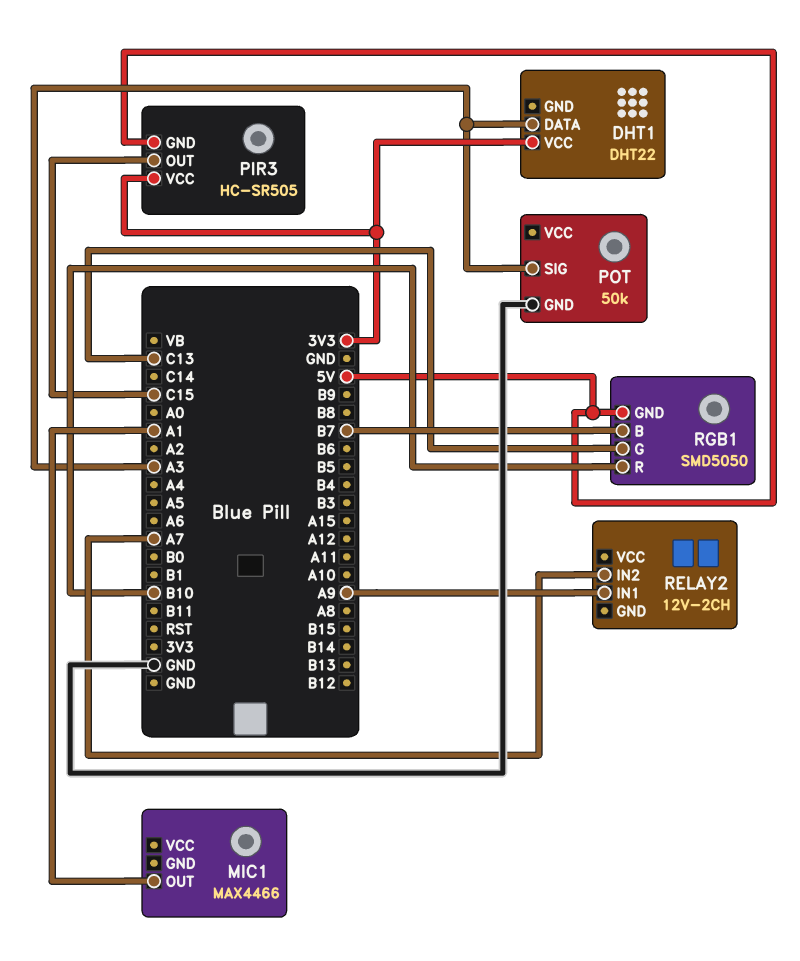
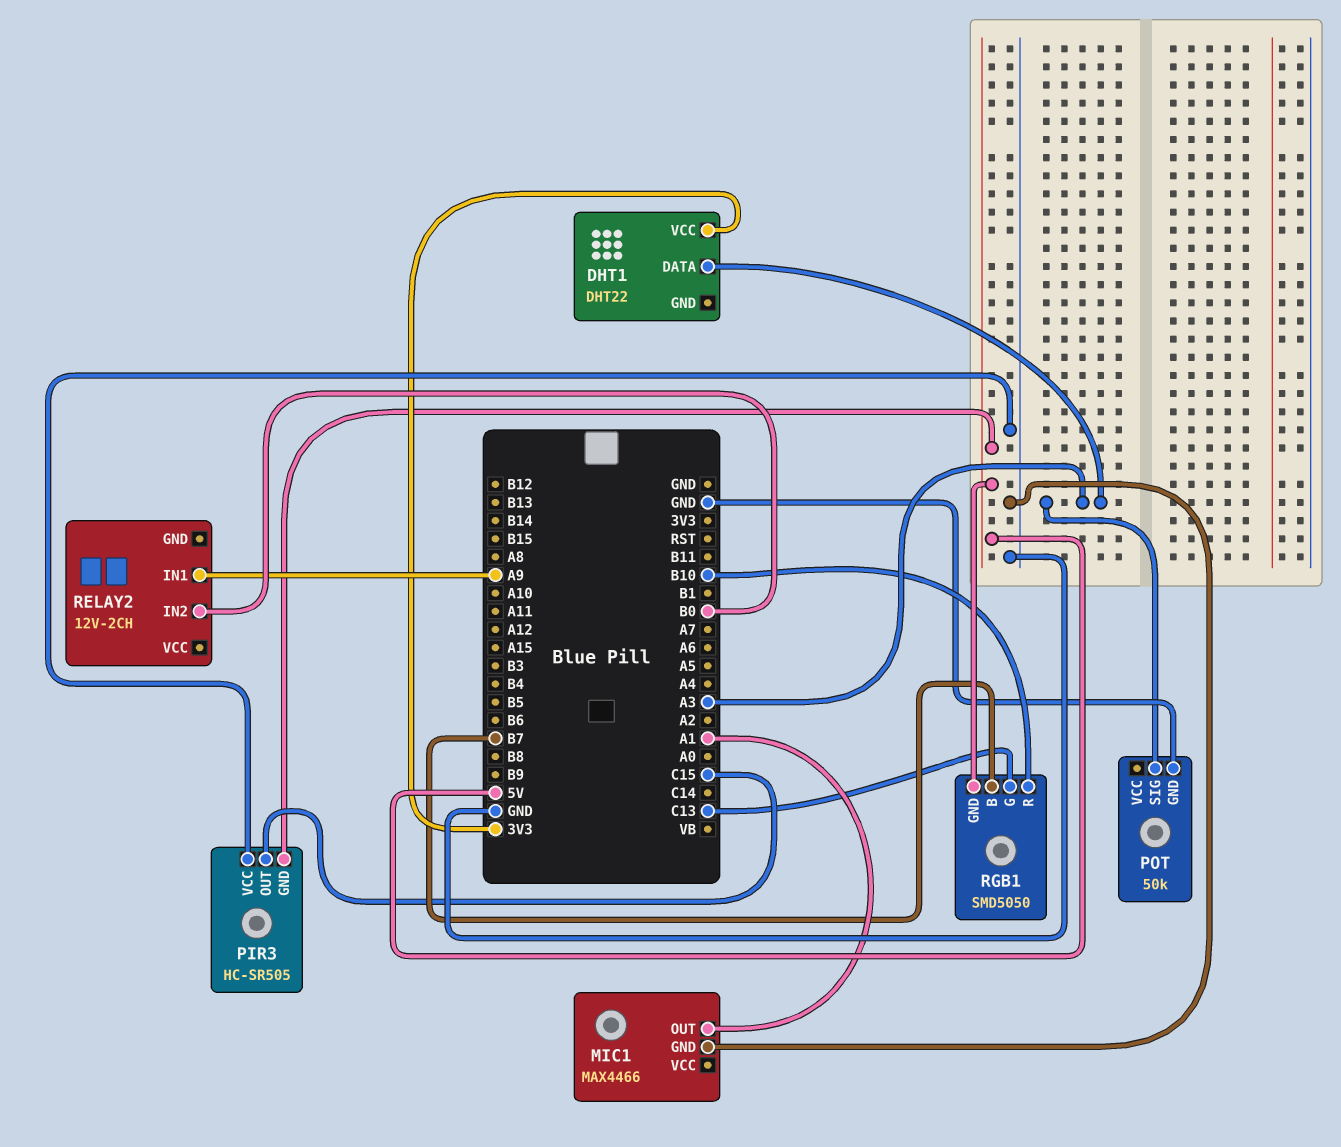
MIC1 pin GND: none -> GND
PIR3 pin VCC: 3V3 -> GND
RELAY2 pin IN2: A7 -> B0

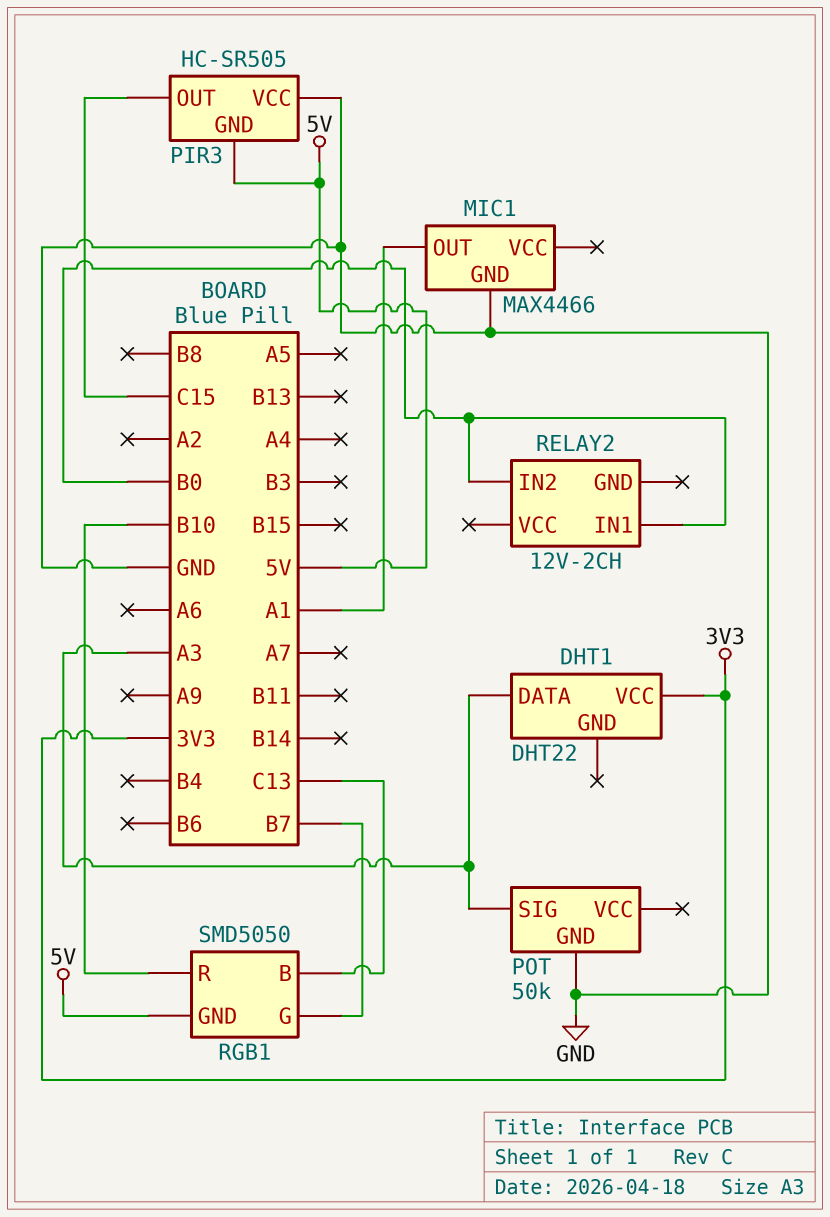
RELAY2 pin IN1: A9 -> B0
RGB1 pin B: B7 -> C13
RGB1 pin G: C13 -> B7

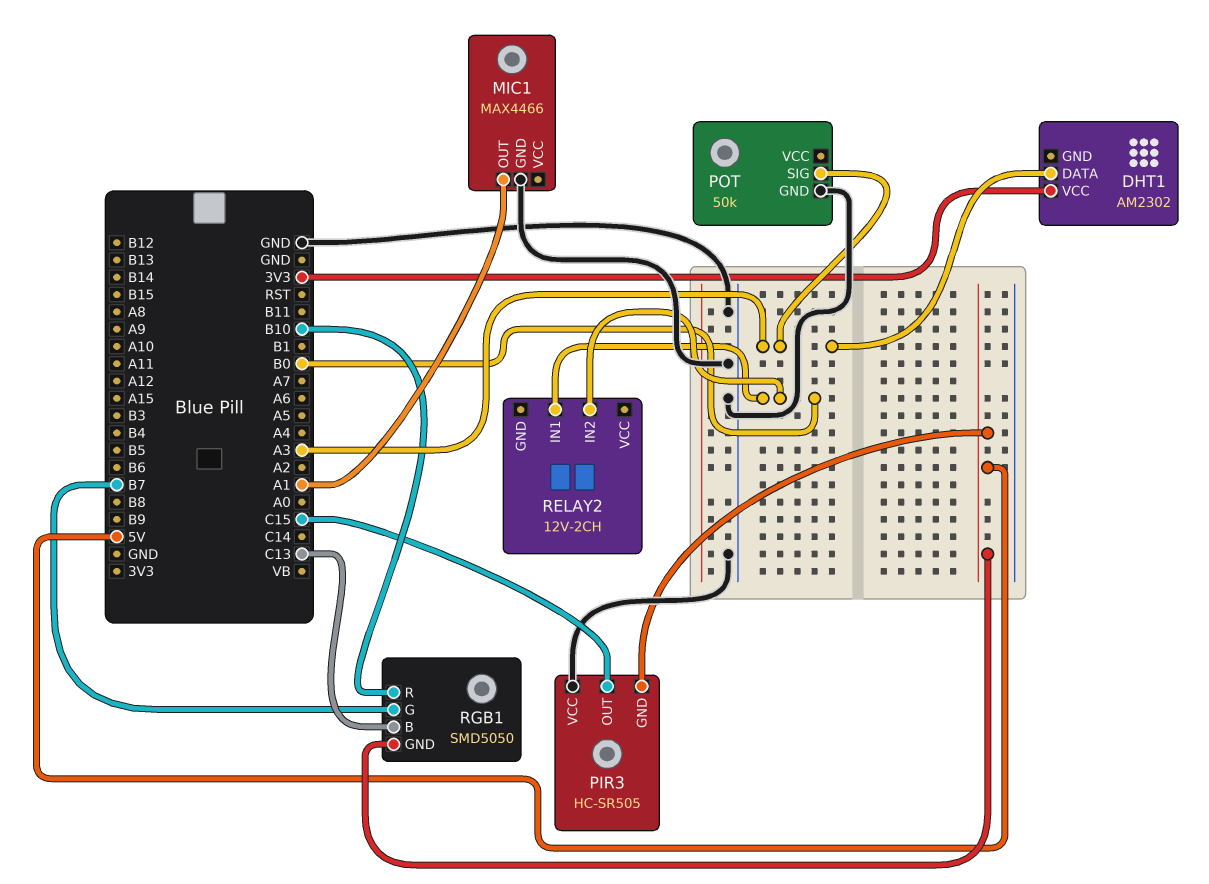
DHT1: DHT22 -> AM2302

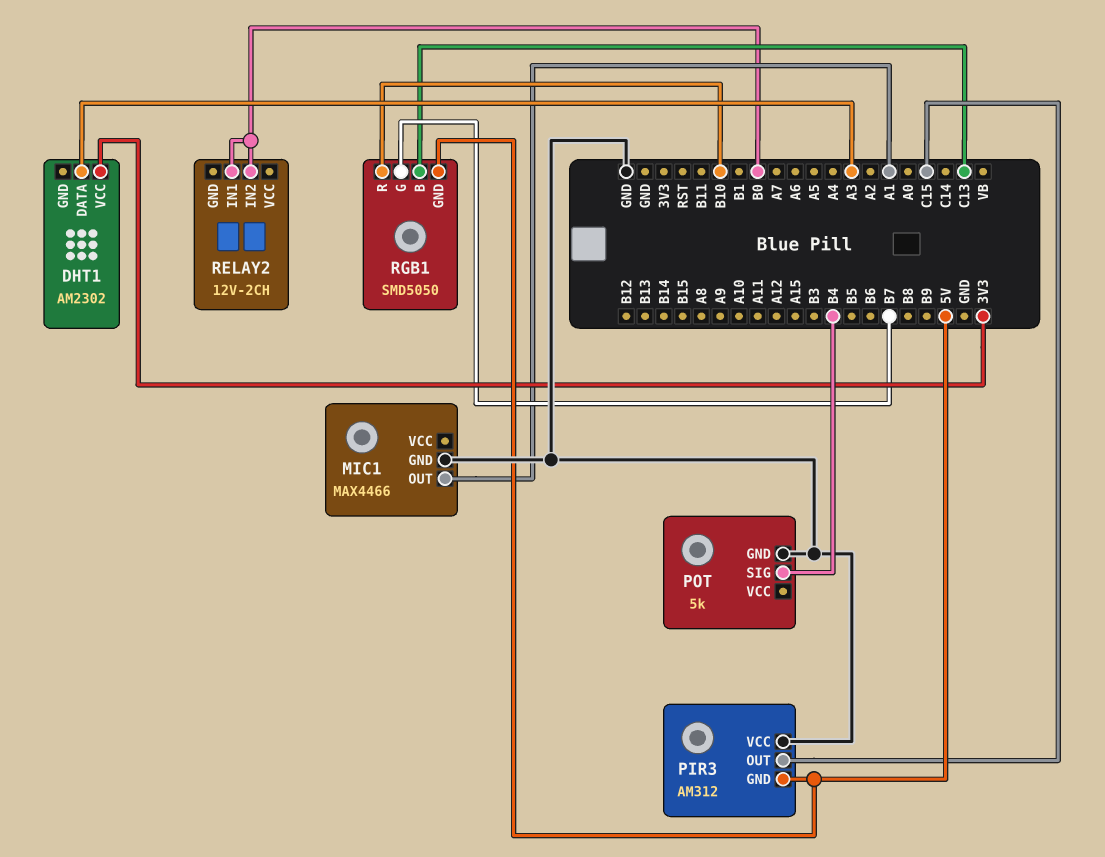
PIR3: HC-SR505 -> AM312
POT: 50k -> 5k
POT pin SIG: A3 -> B4

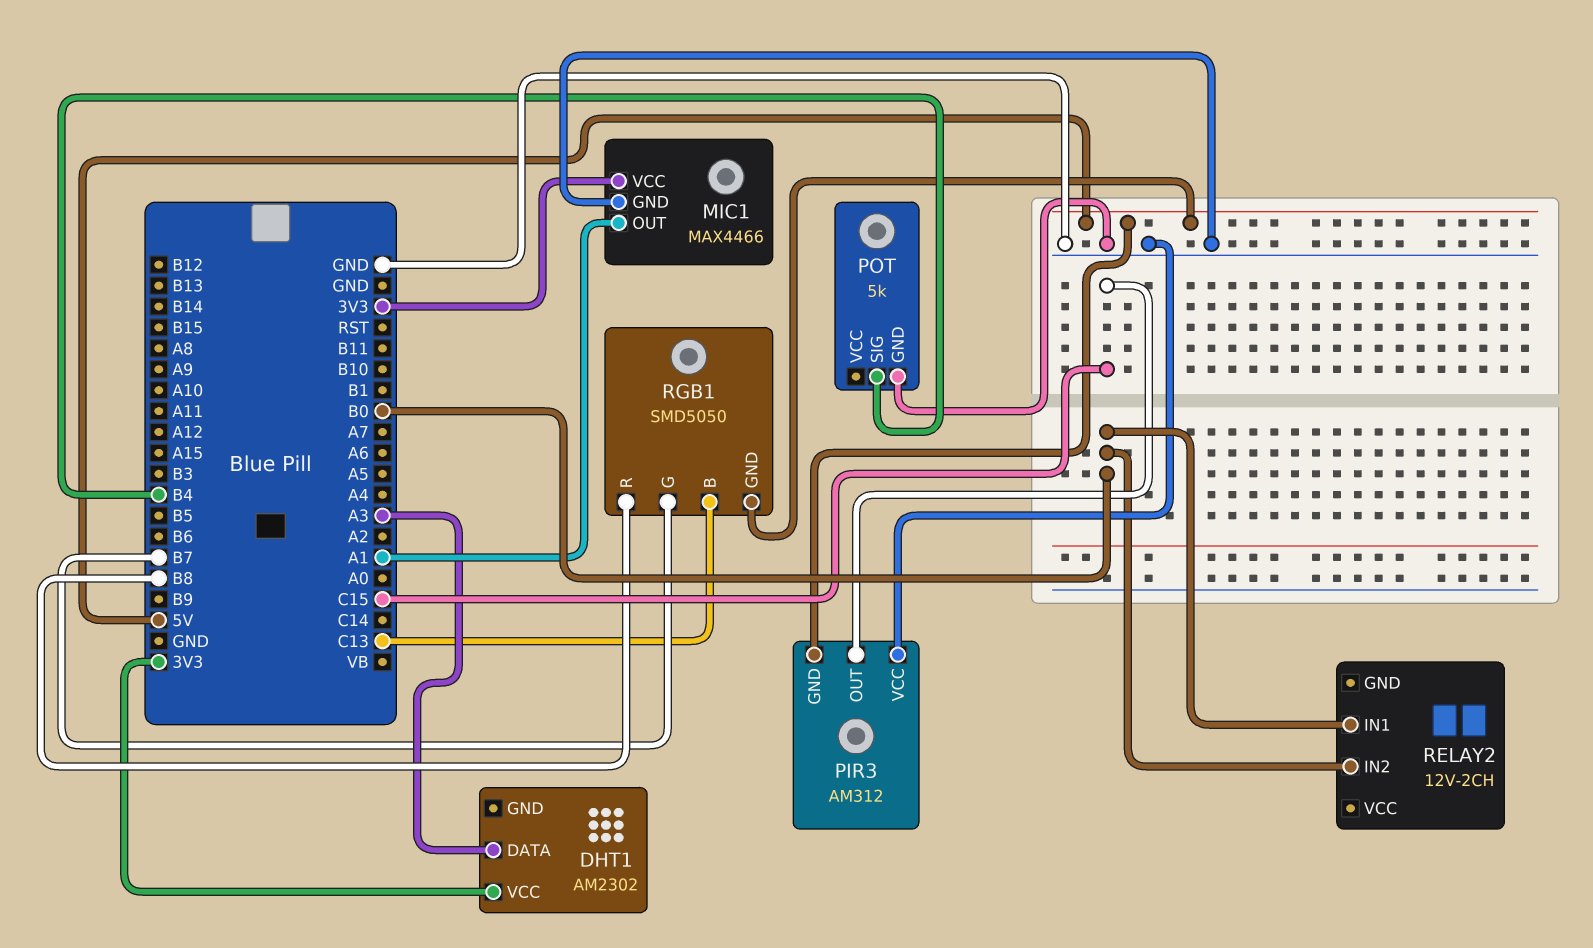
MIC1 pin VCC: none -> 3V3
RGB1 pin R: B10 -> B8

